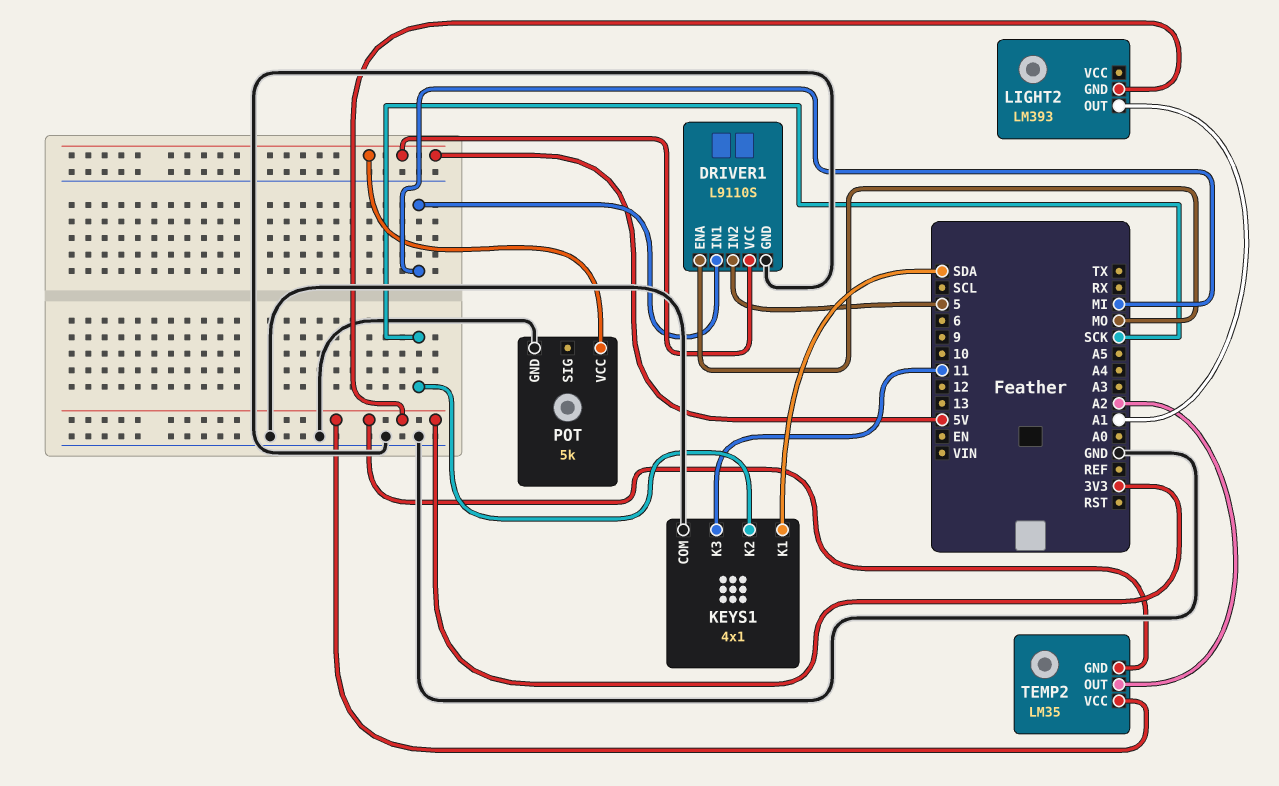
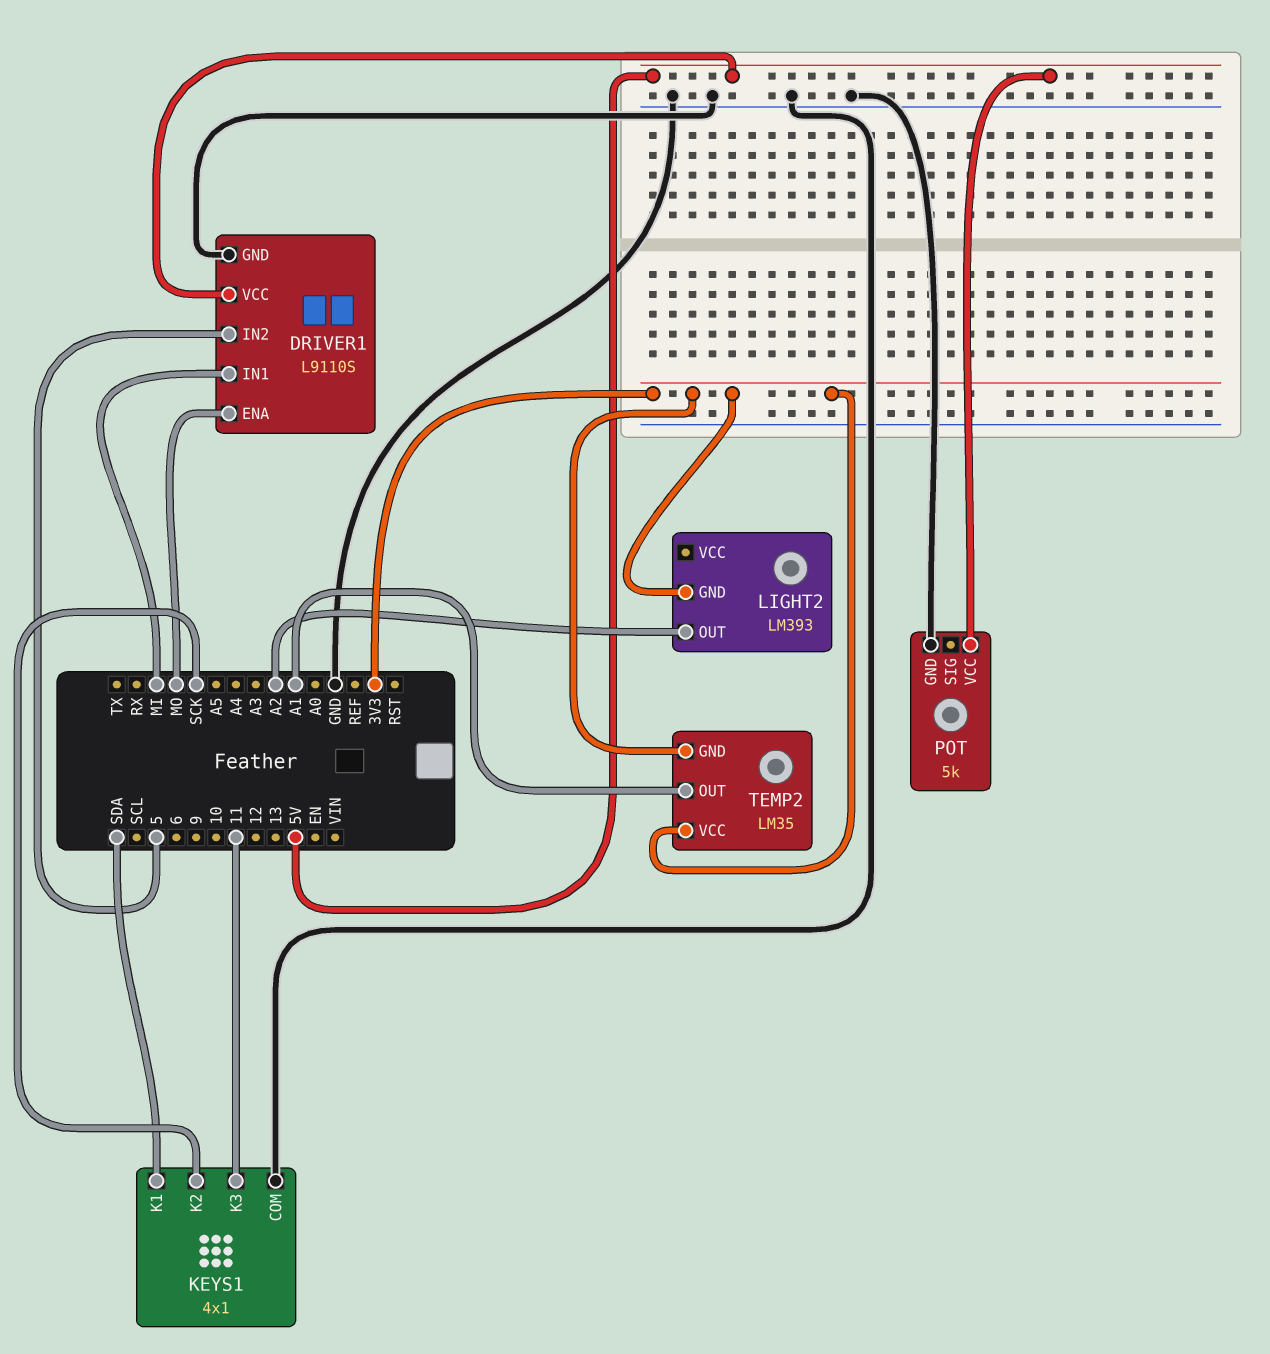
LIGHT2 pin OUT: A1 -> A2
TEMP2 pin OUT: A2 -> A1

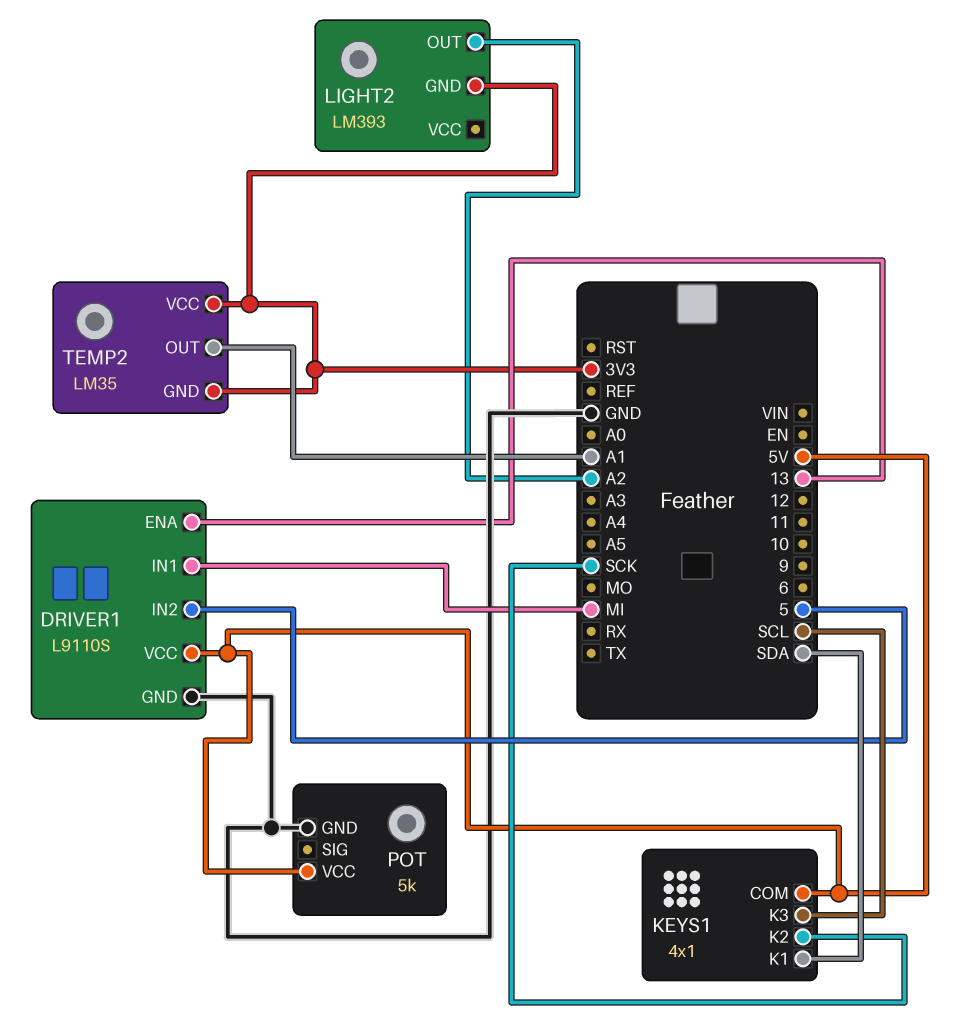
DRIVER1 pin ENA: MO -> 13
KEYS1 pin COM: GND -> 5V
KEYS1 pin K3: 11 -> SCL

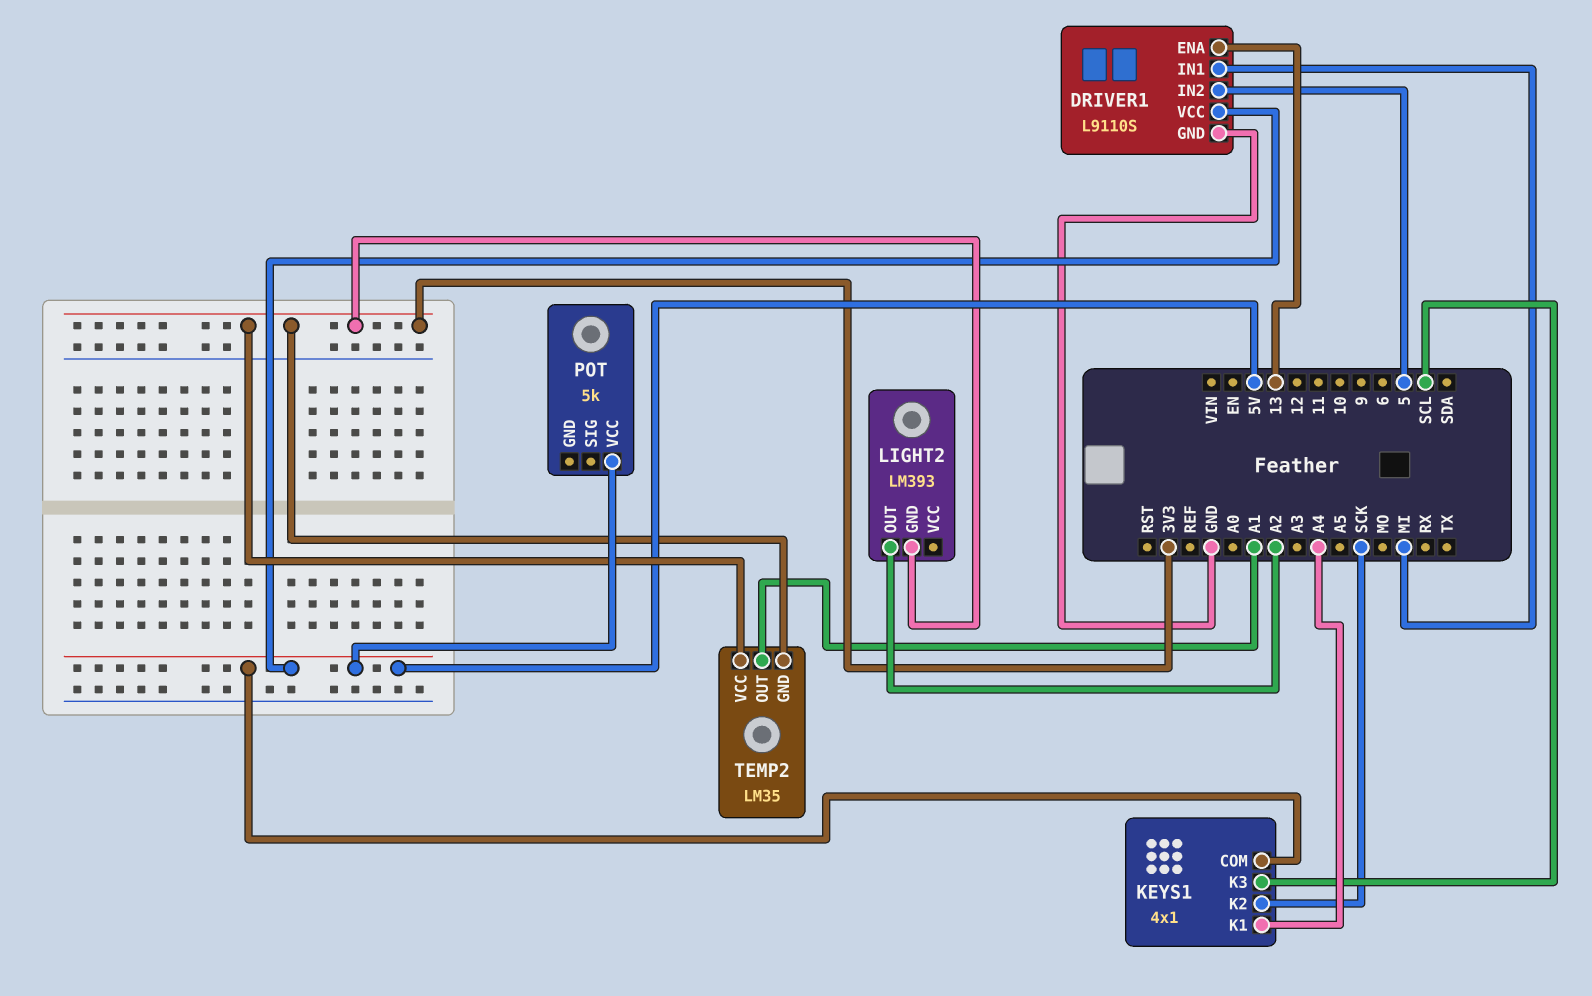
KEYS1 pin K1: SDA -> A4
POT pin GND: GND -> none

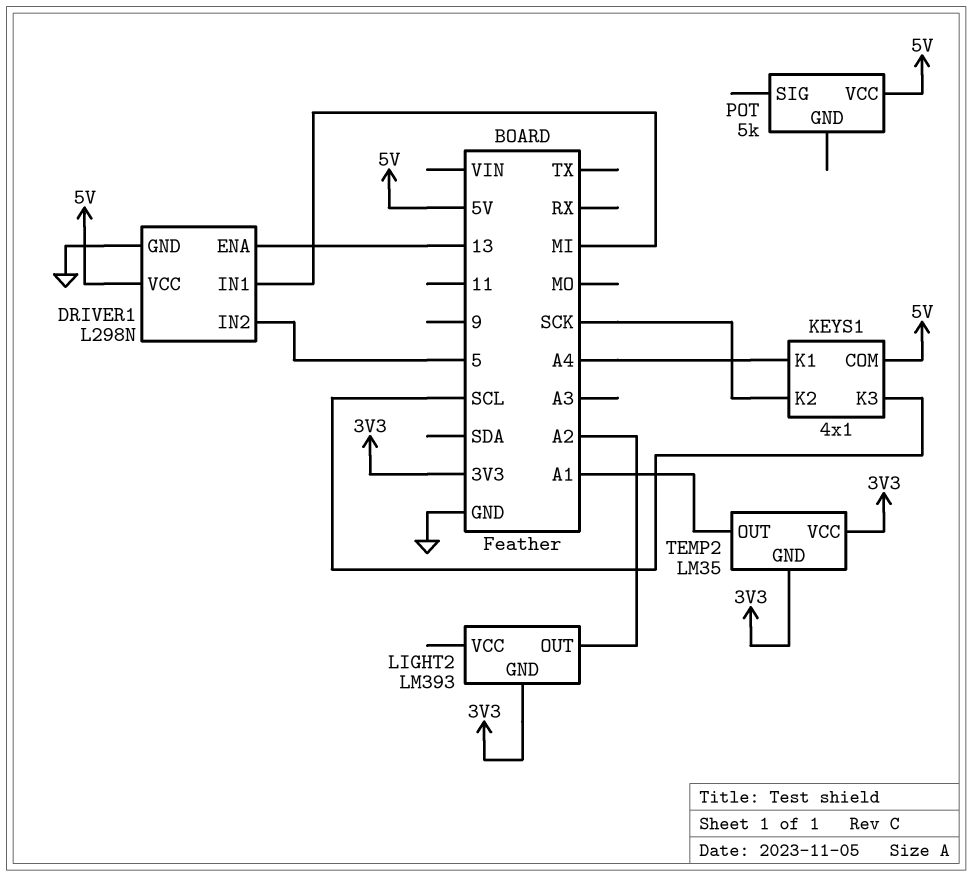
DRIVER1: L9110S -> L298N

